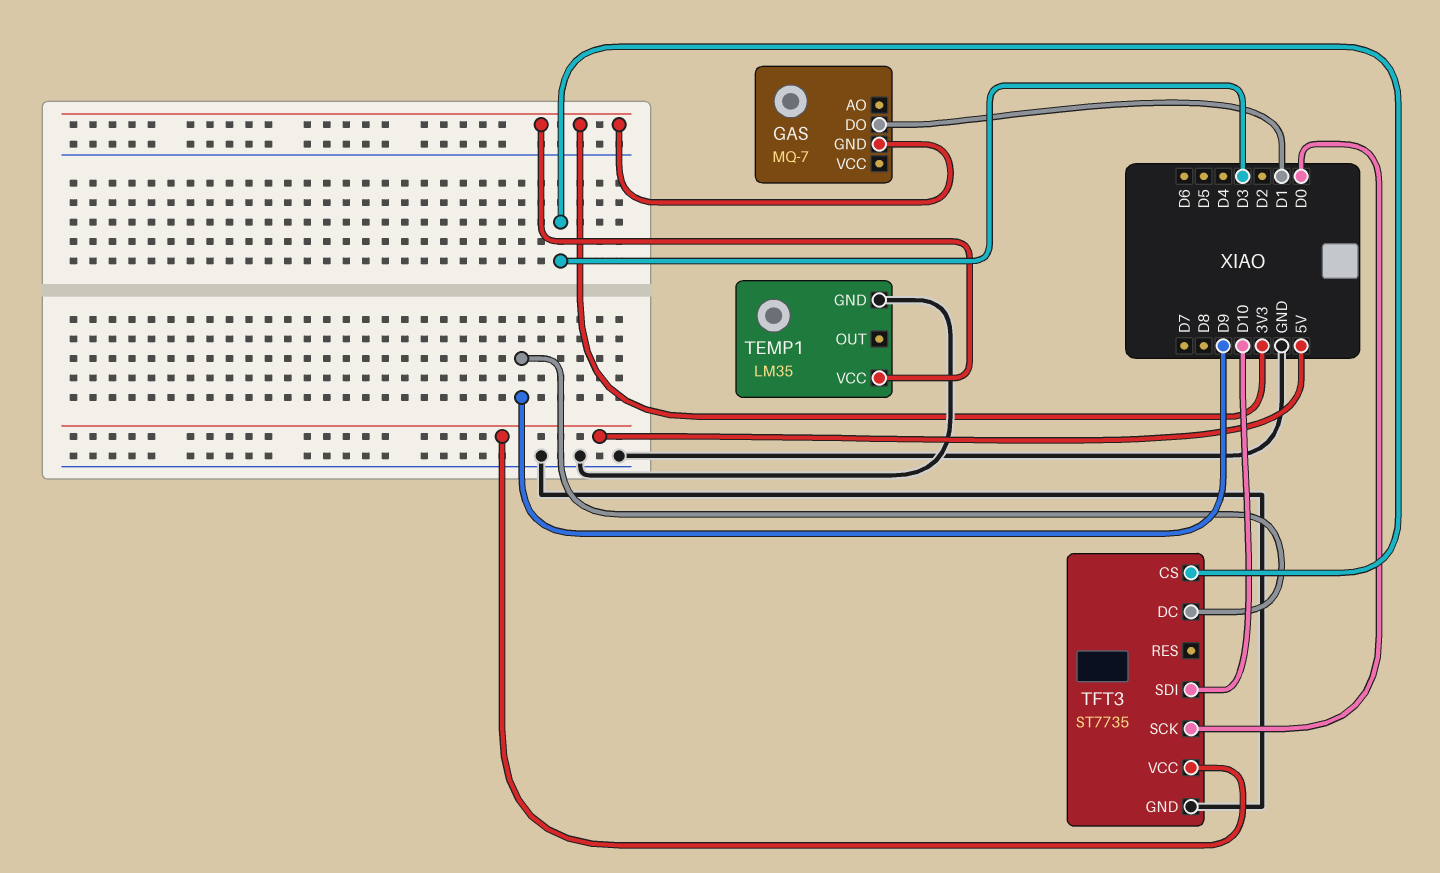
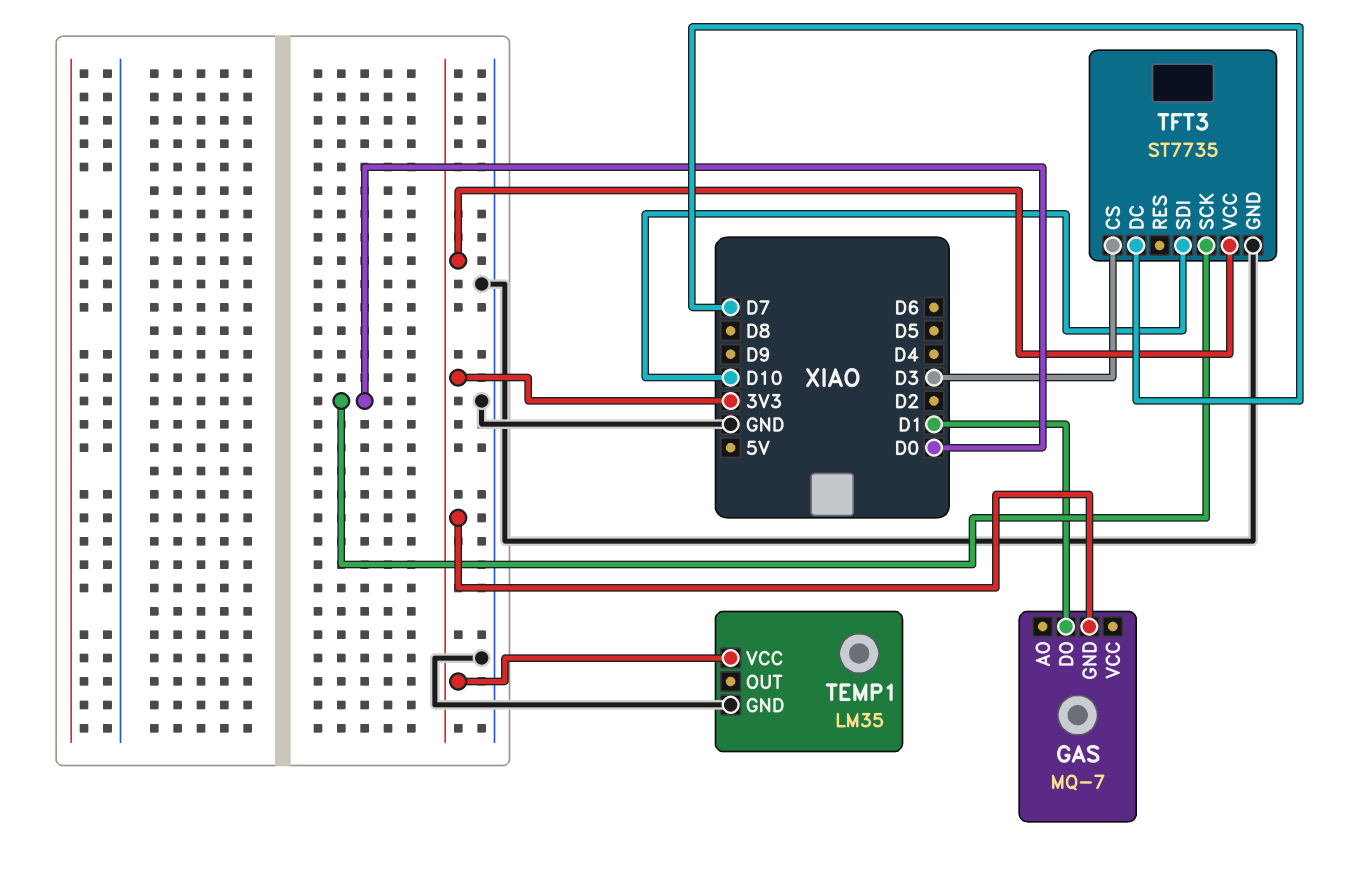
TFT3 pin DC: D9 -> D7
TFT3 pin VCC: 5V -> 3V3

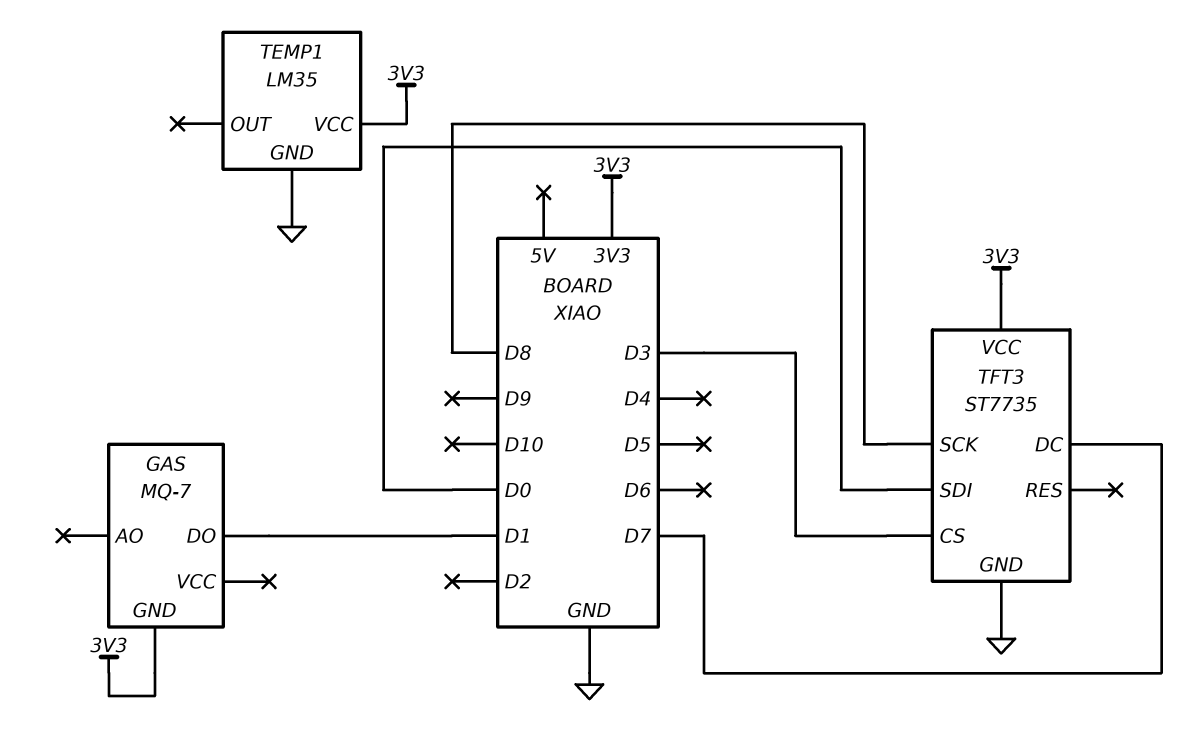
TFT3 pin SCK: D0 -> D8
TFT3 pin SDI: D10 -> D0

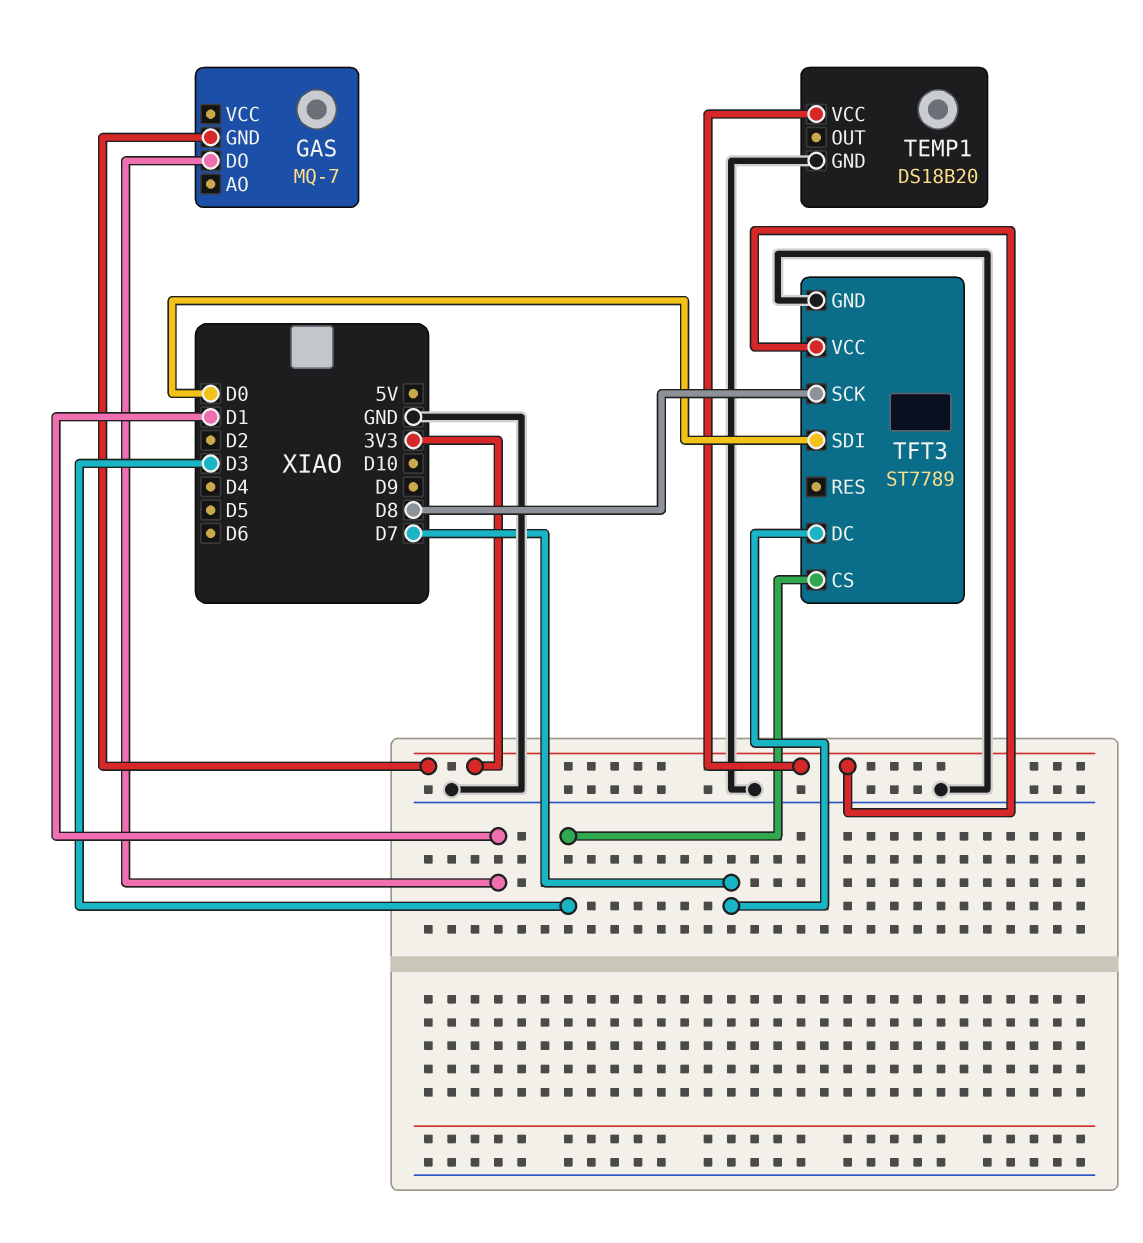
TEMP1: LM35 -> DS18B20
TFT3: ST7735 -> ST7789

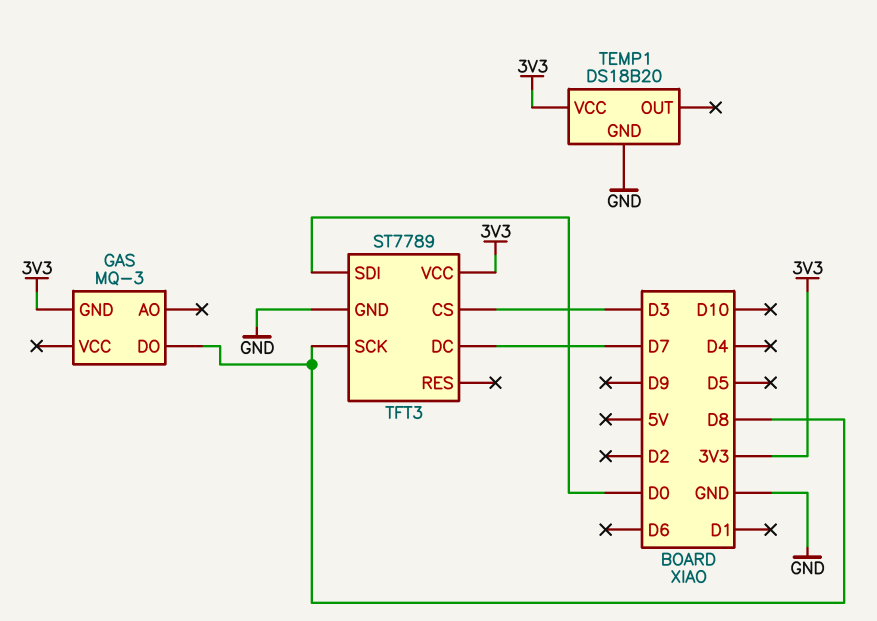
GAS: MQ-7 -> MQ-3
GAS pin DO: D1 -> D8

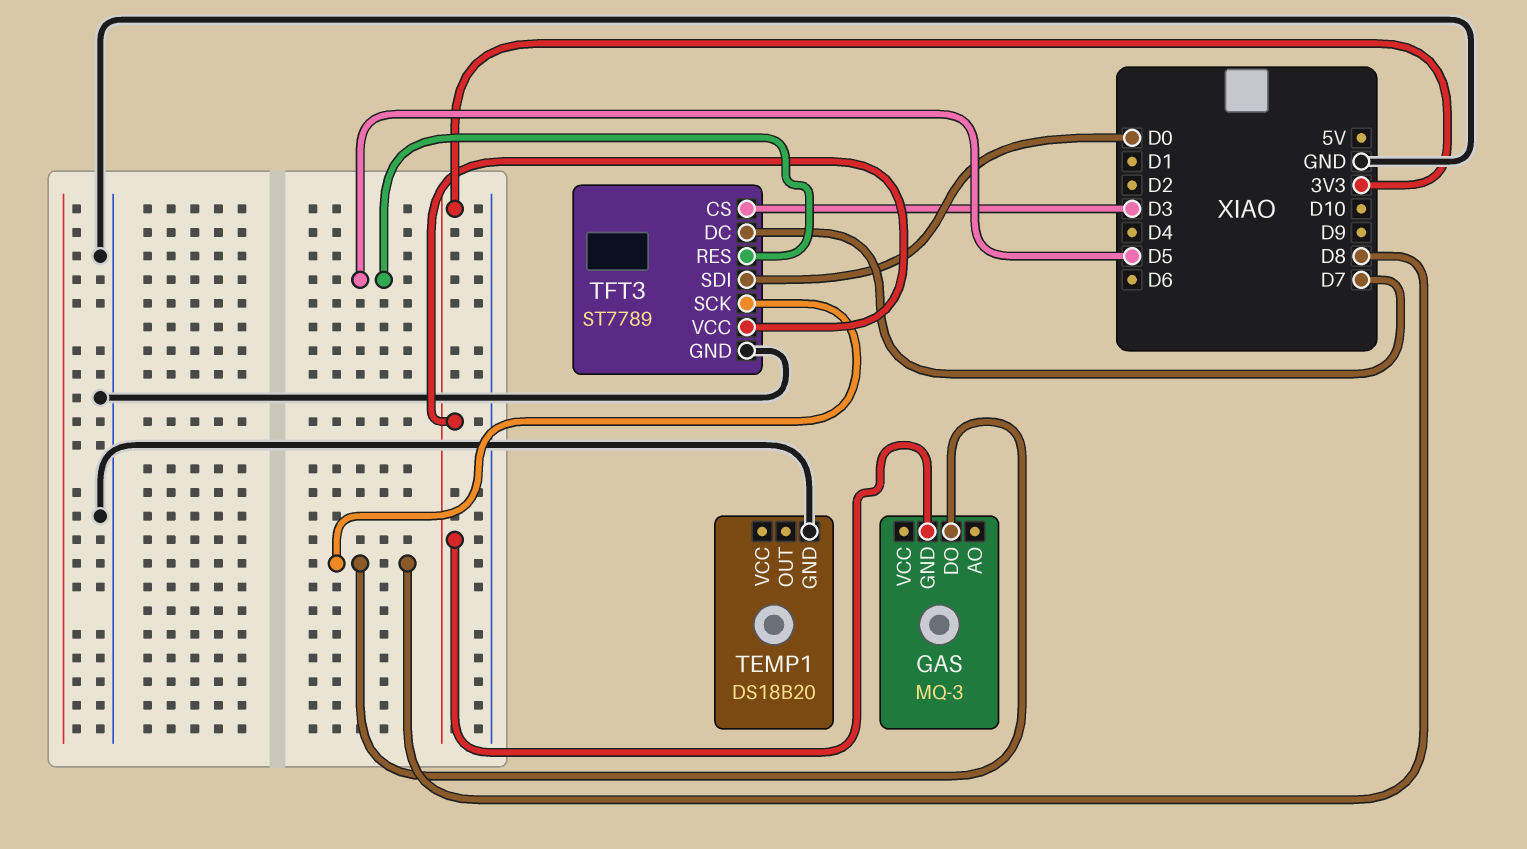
TEMP1 pin VCC: 3V3 -> none
TFT3 pin RES: none -> D5

